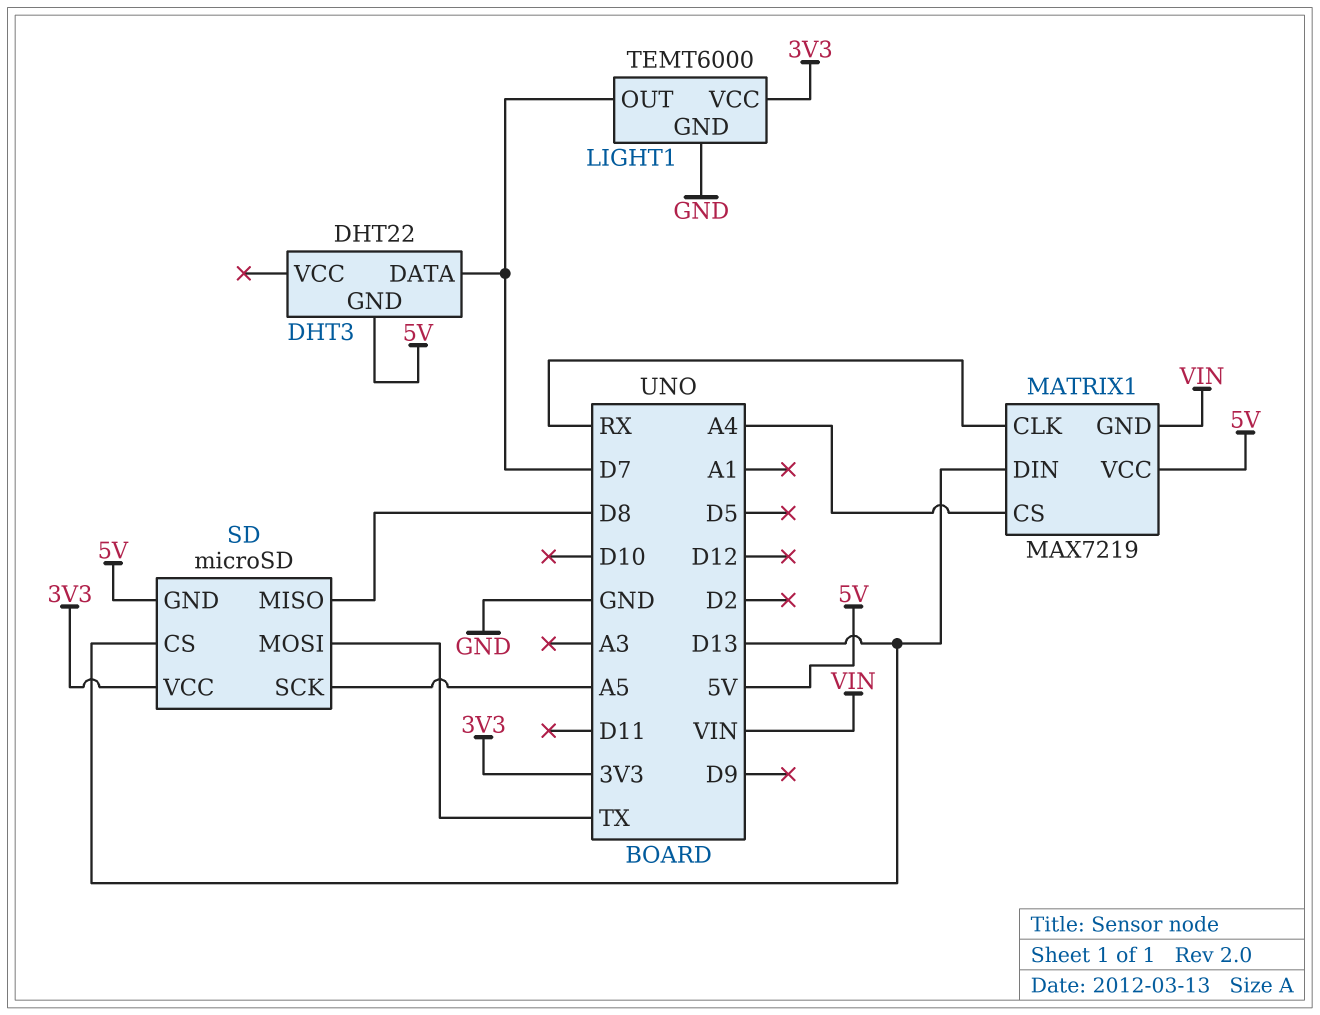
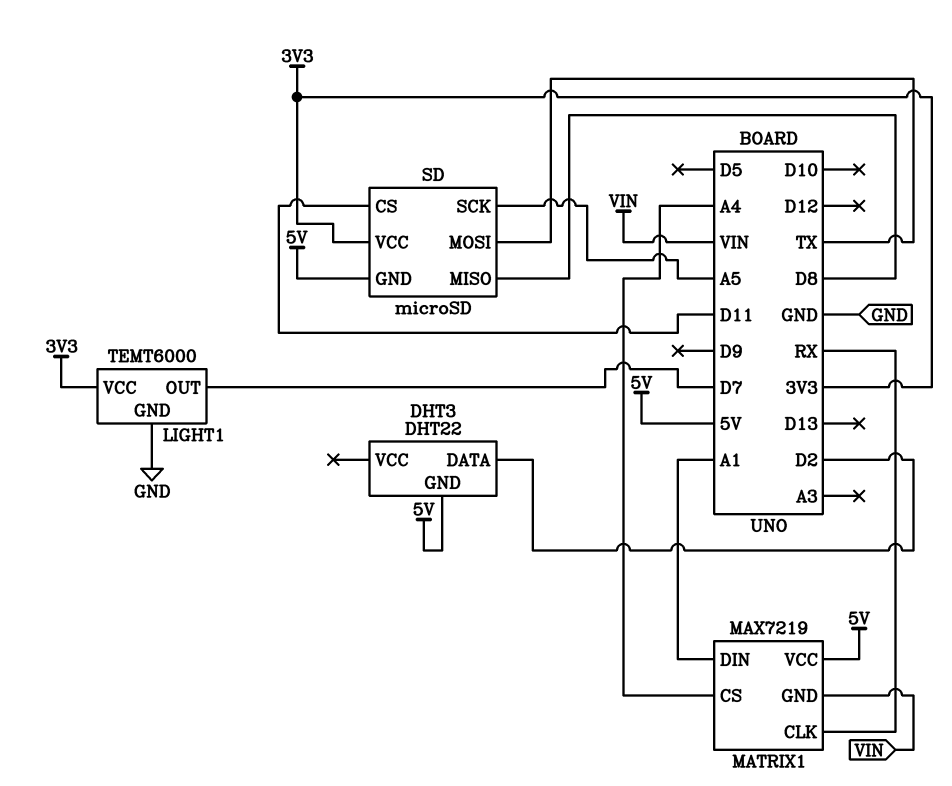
DHT3 pin DATA: D7 -> D2
MATRIX1 pin DIN: D13 -> A1
SD pin CS: D13 -> D11

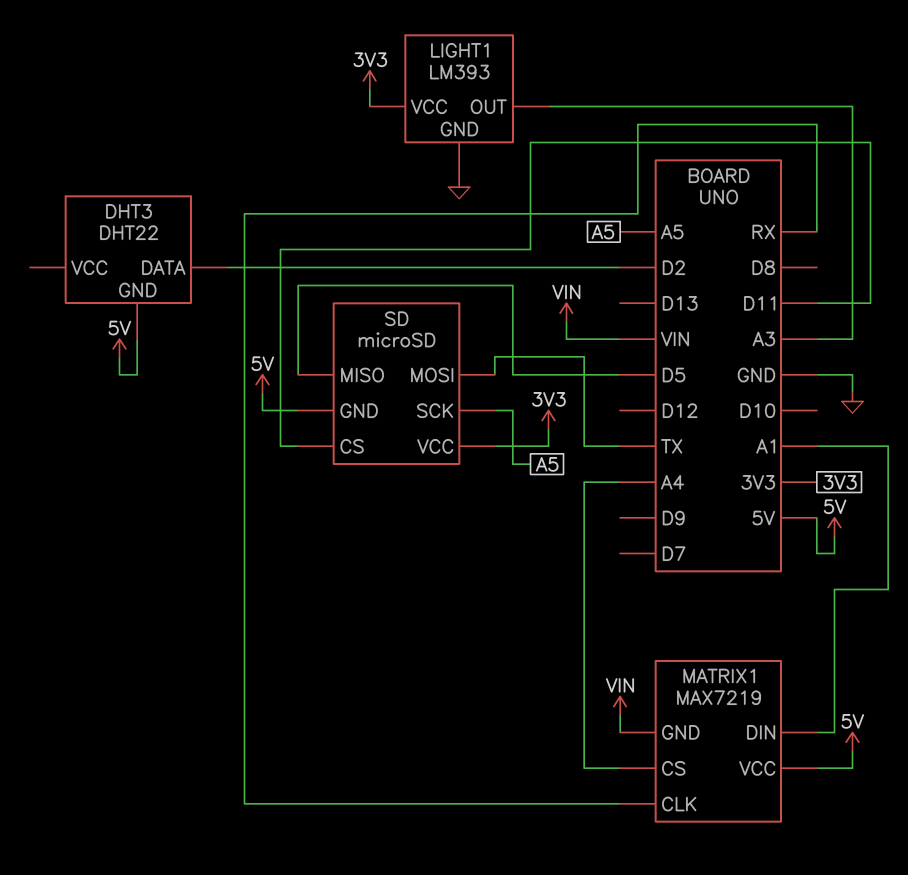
LIGHT1: TEMT6000 -> LM393
LIGHT1 pin OUT: D7 -> A3
SD pin MISO: D8 -> D5

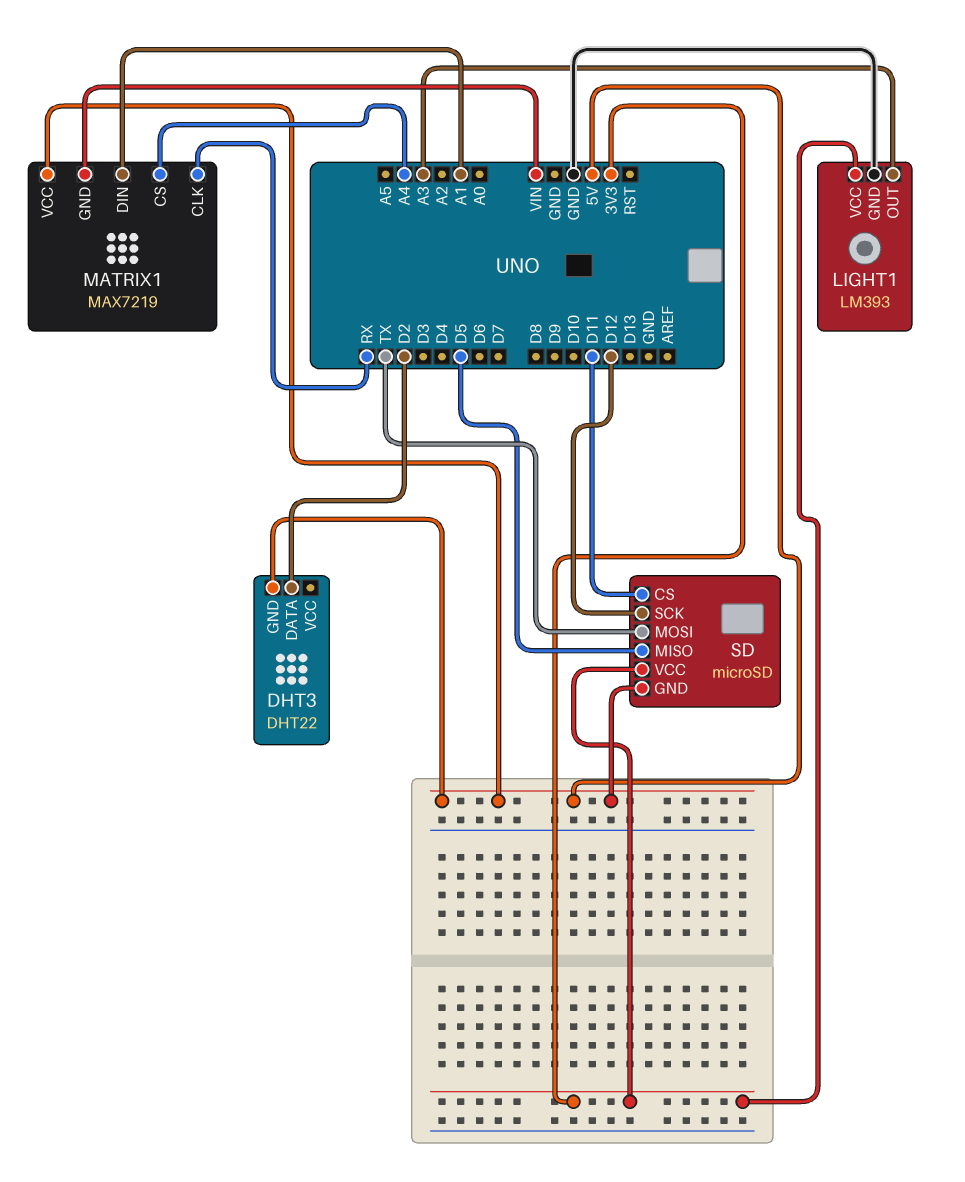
SD pin SCK: A5 -> D12

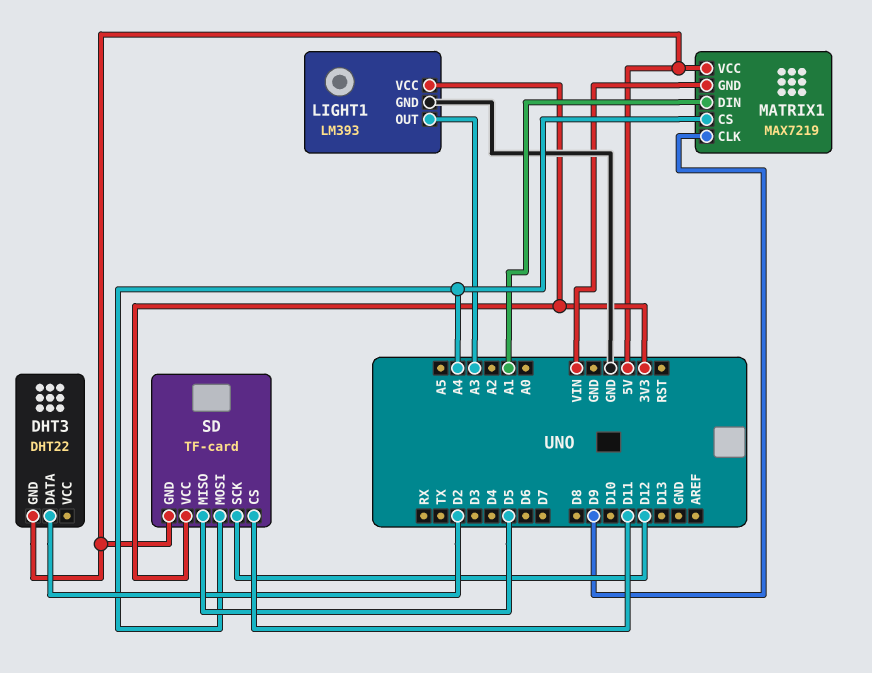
MATRIX1 pin CLK: RX -> D9
SD: microSD -> TF-card
SD pin MOSI: TX -> A4

